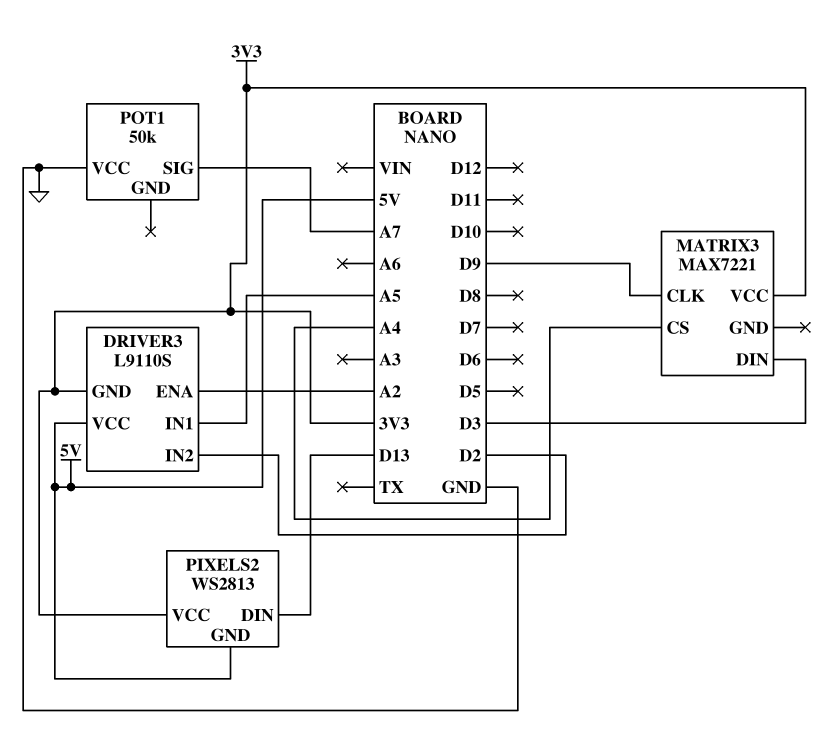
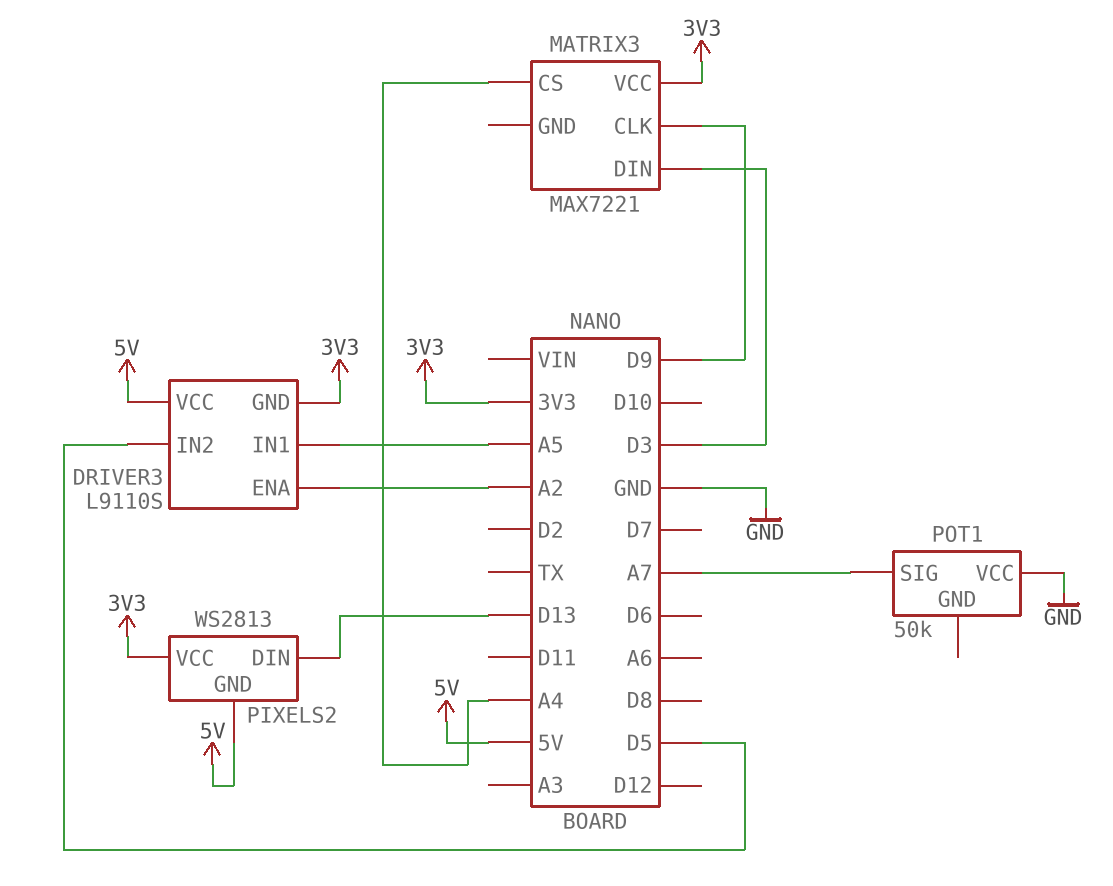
DRIVER3 pin IN2: D2 -> D5

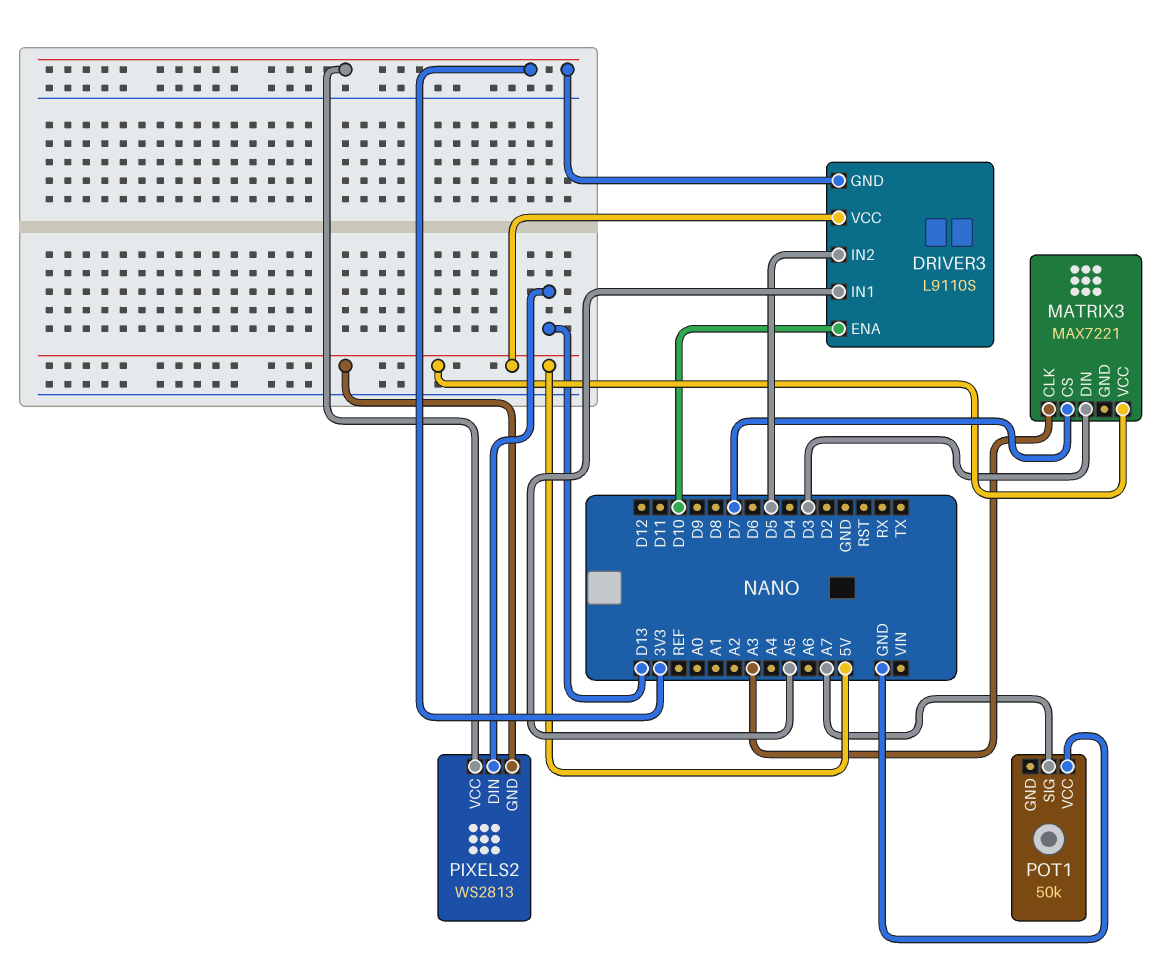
DRIVER3 pin ENA: A2 -> D10
MATRIX3 pin CLK: D9 -> A3
MATRIX3 pin CS: A4 -> D7
MATRIX3 pin VCC: 3V3 -> 5V

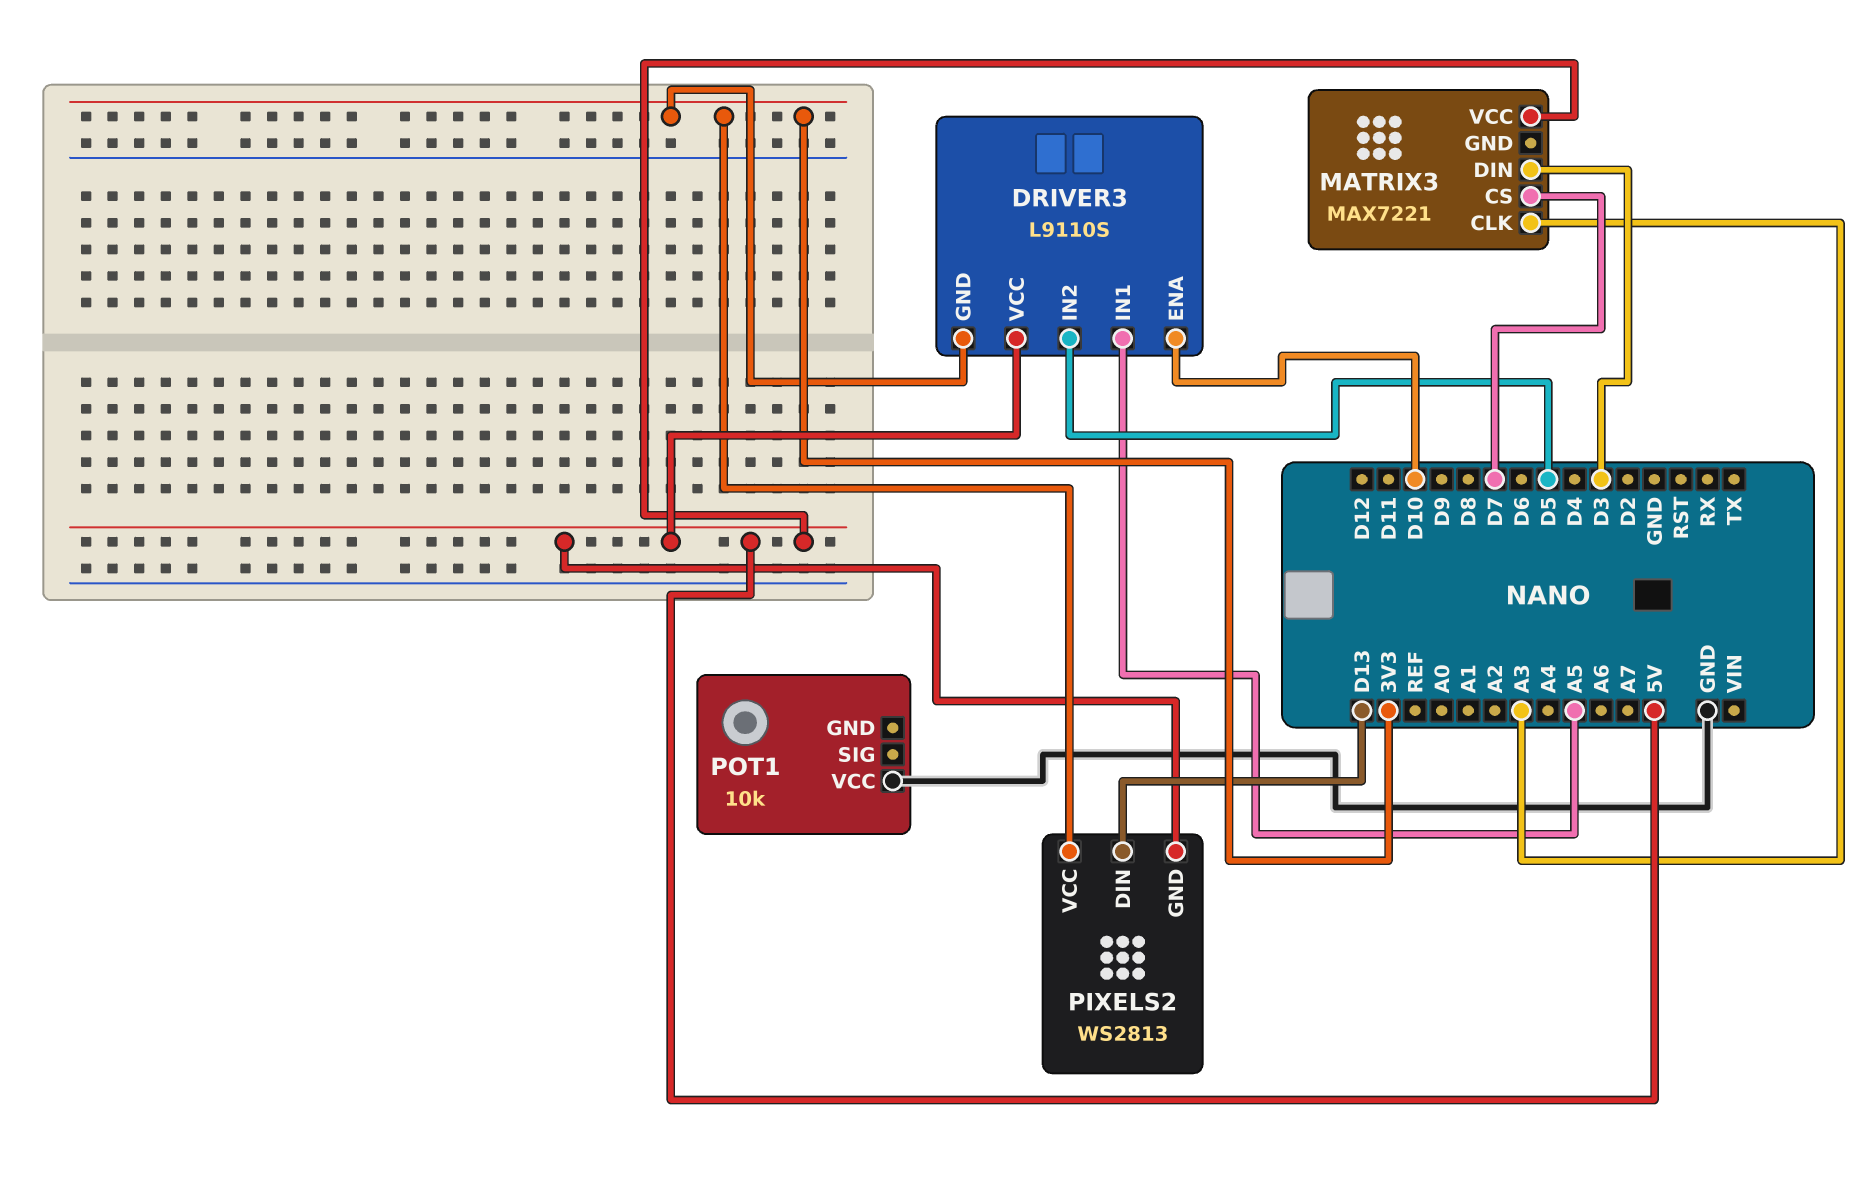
POT1: 50k -> 10k
POT1 pin SIG: A7 -> none

